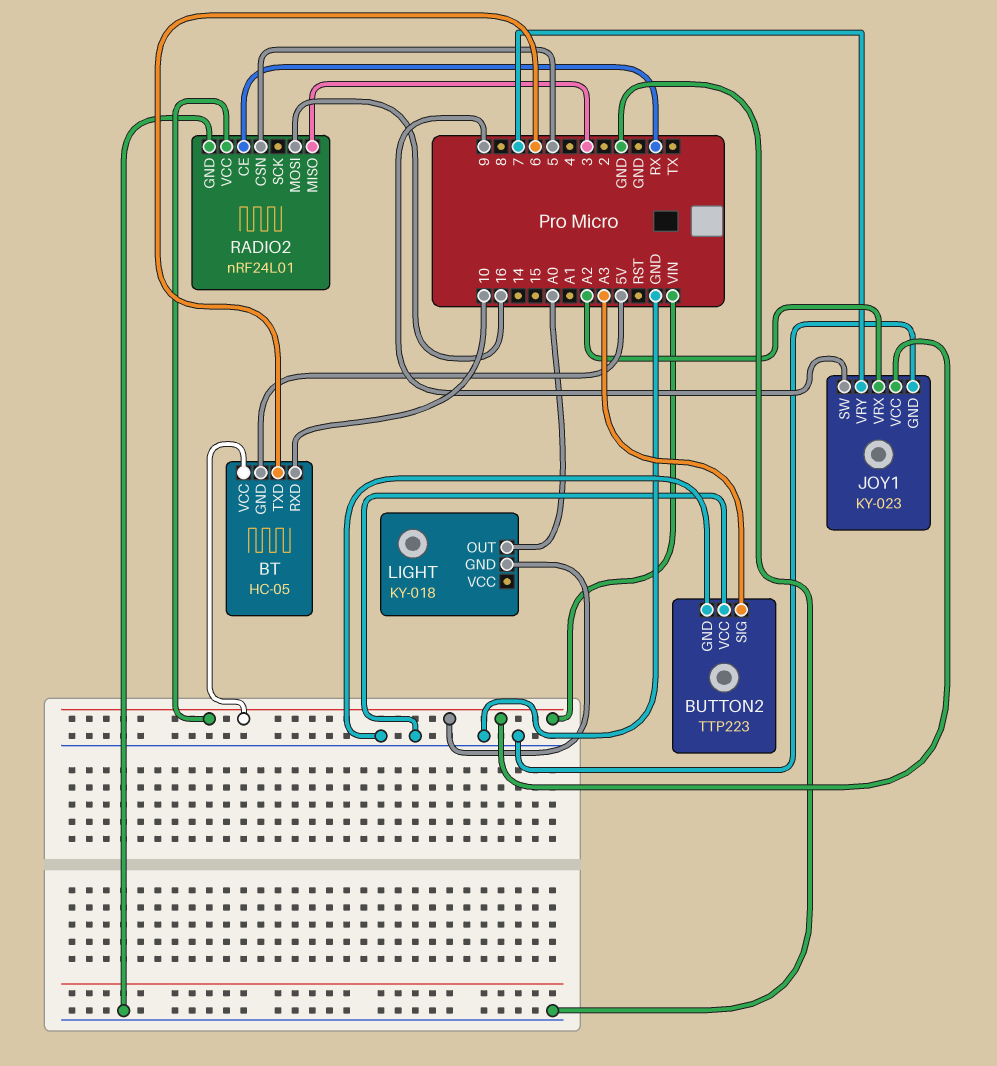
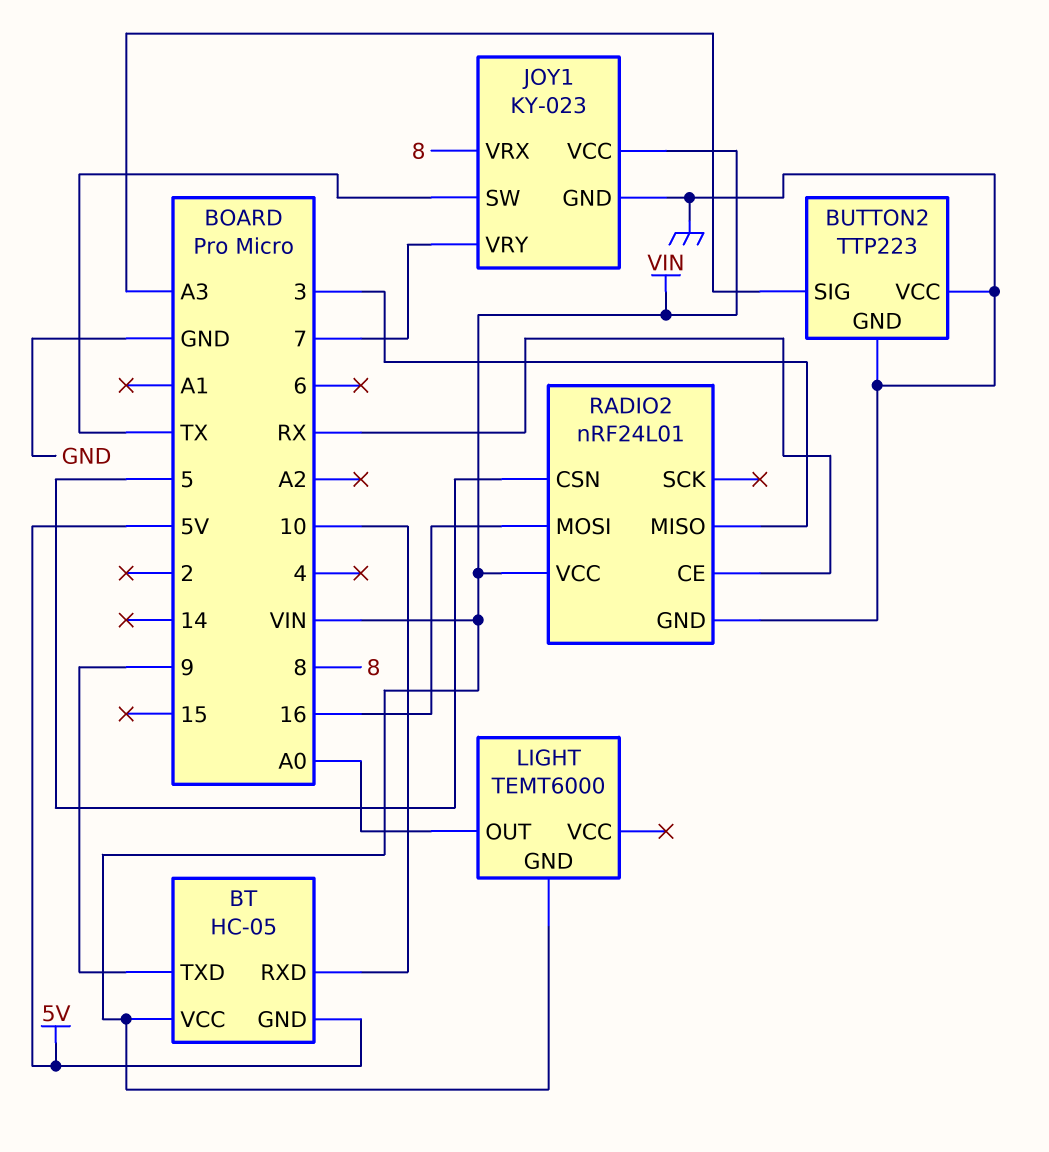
BT pin TXD: 6 -> 9
JOY1 pin SW: 9 -> TX
JOY1 pin VRX: A2 -> 8
LIGHT: KY-018 -> TEMT6000

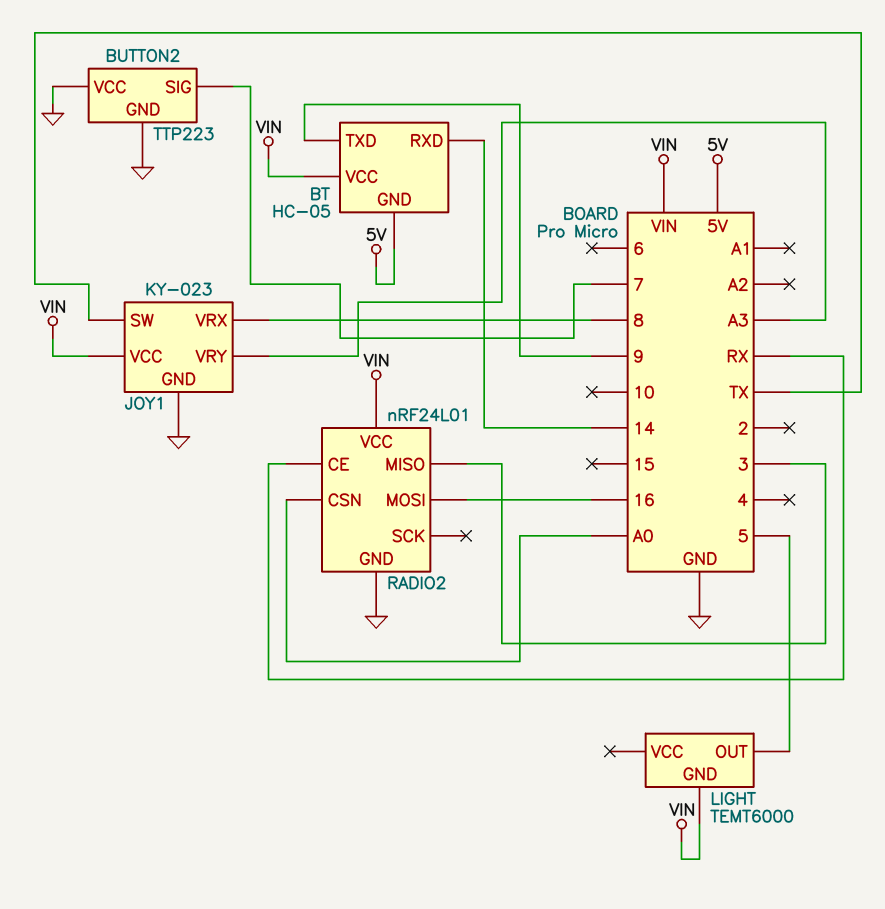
BT pin RXD: 10 -> 14
BUTTON2 pin SIG: A3 -> 7
JOY1 pin VRY: 7 -> A3
LIGHT pin OUT: A0 -> 5
RADIO2 pin CSN: 5 -> A0

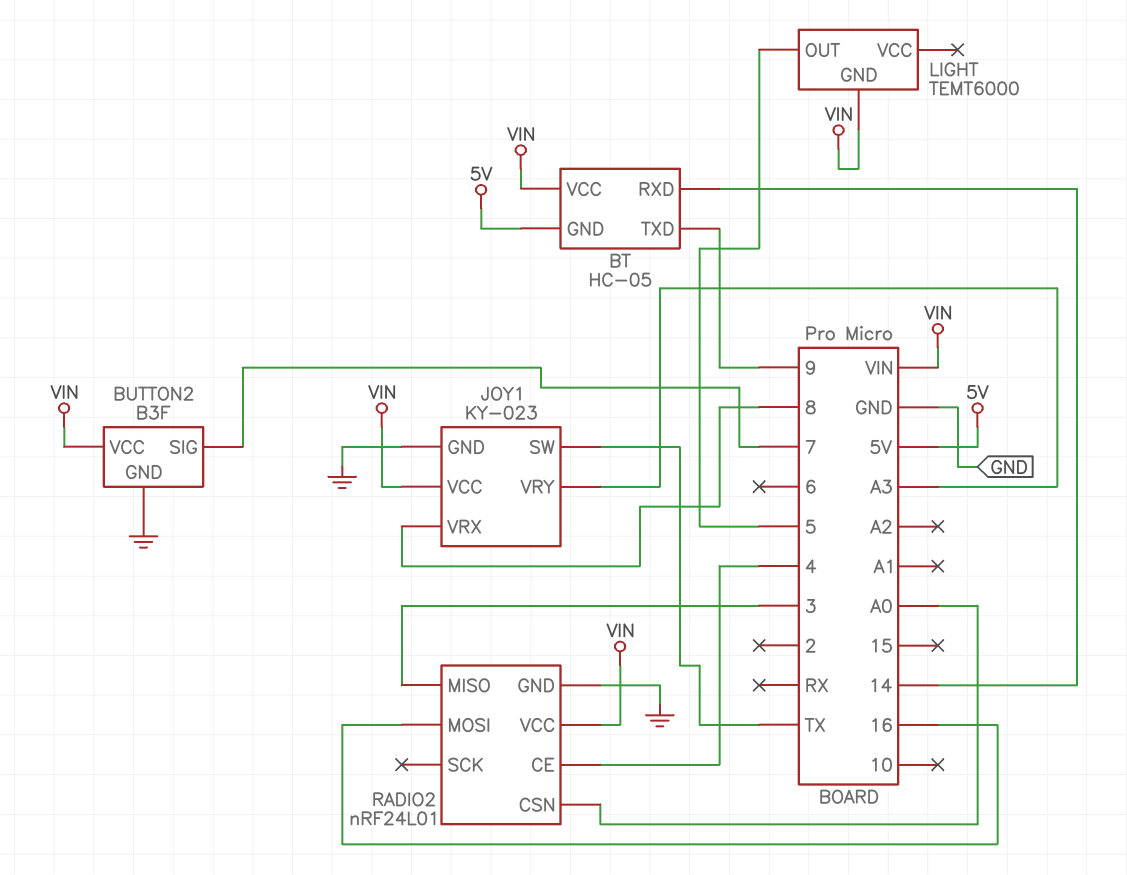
BUTTON2: TTP223 -> B3F
BUTTON2 pin VCC: GND -> VIN
RADIO2 pin CE: RX -> 4

